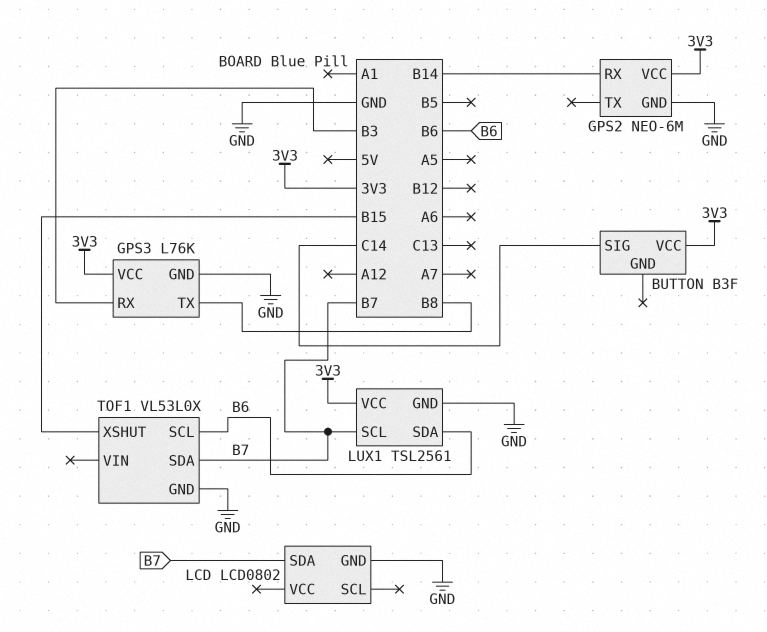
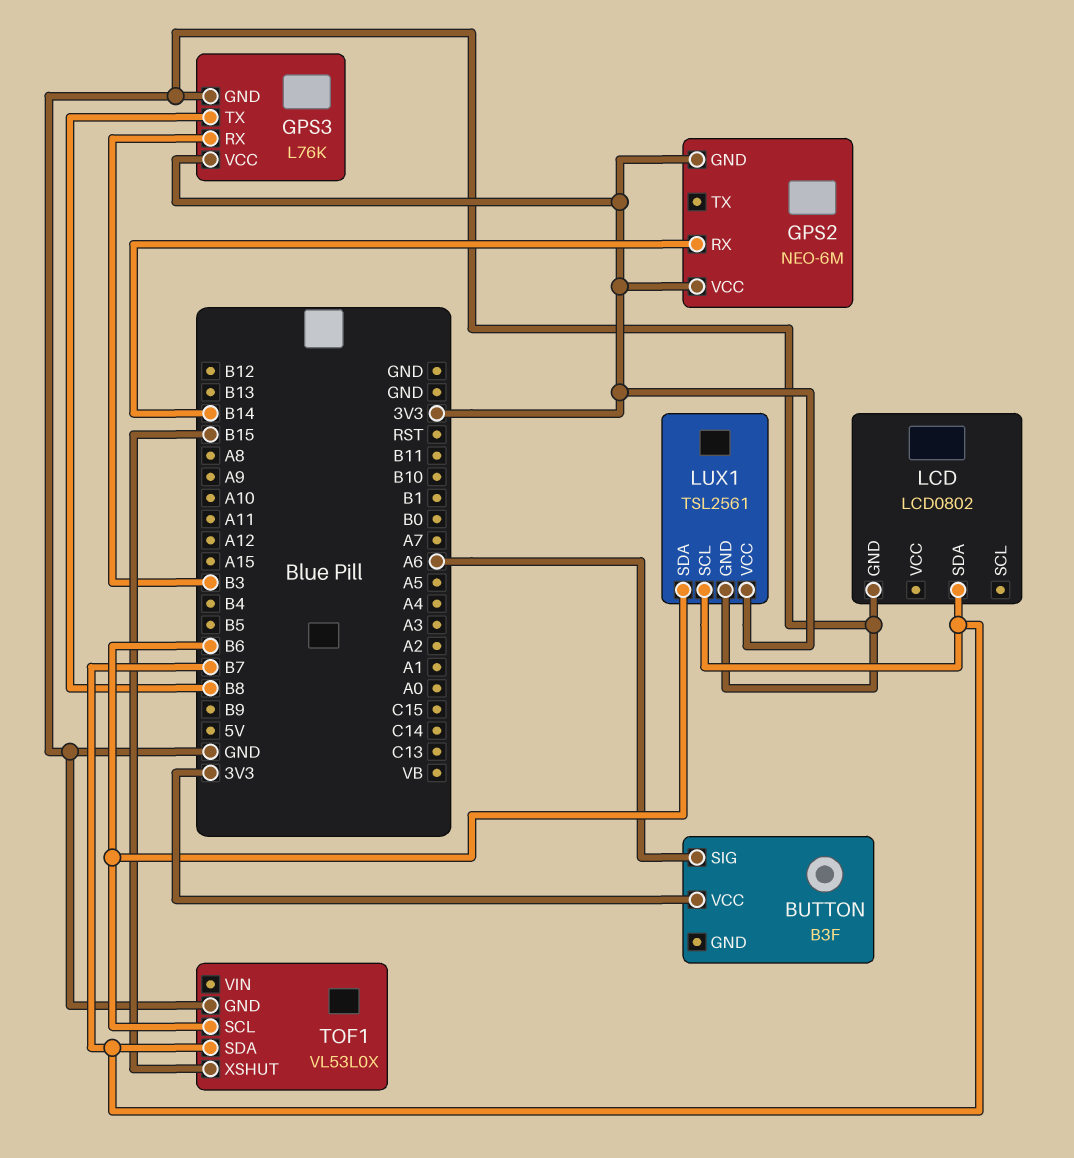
BUTTON pin SIG: C14 -> A6
GPS2 pin GND: GND -> 3V3

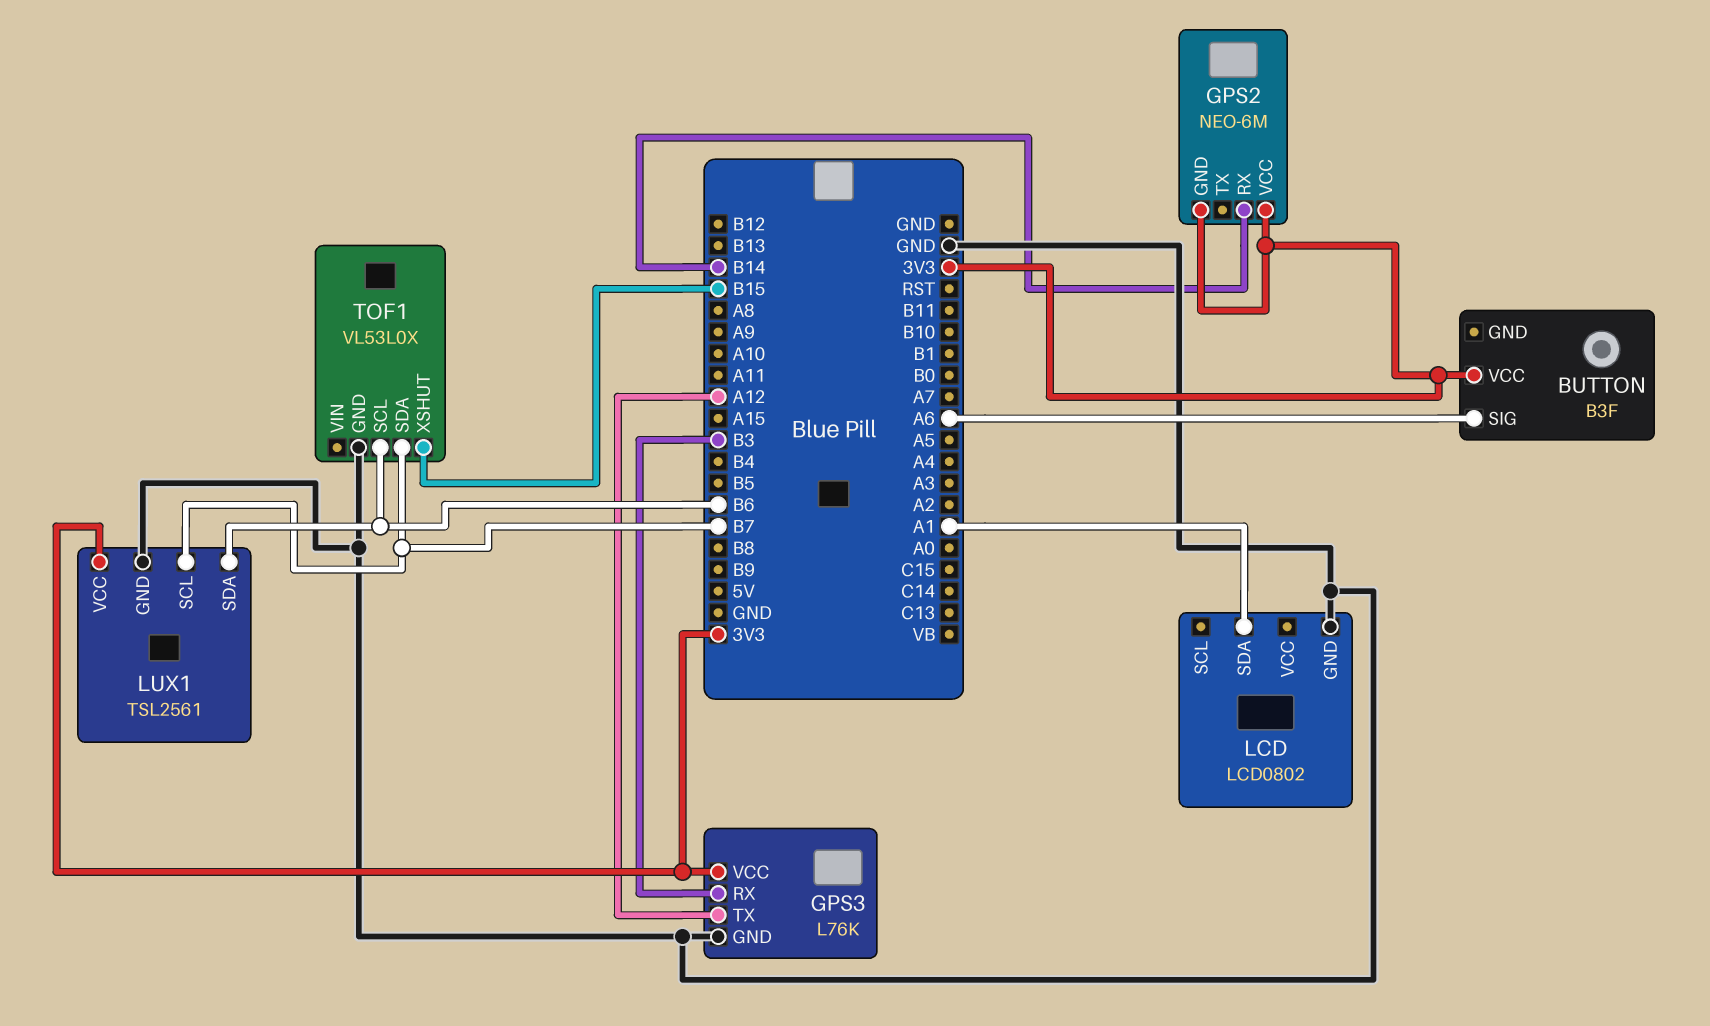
GPS3 pin TX: B8 -> A12
LCD pin SDA: B7 -> A1

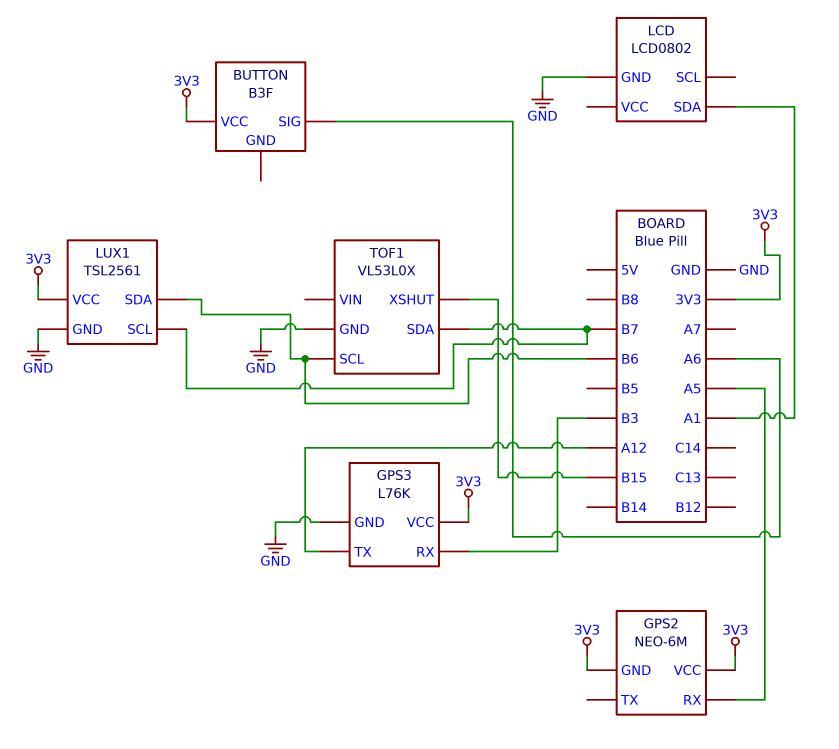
GPS2 pin RX: B14 -> A5

